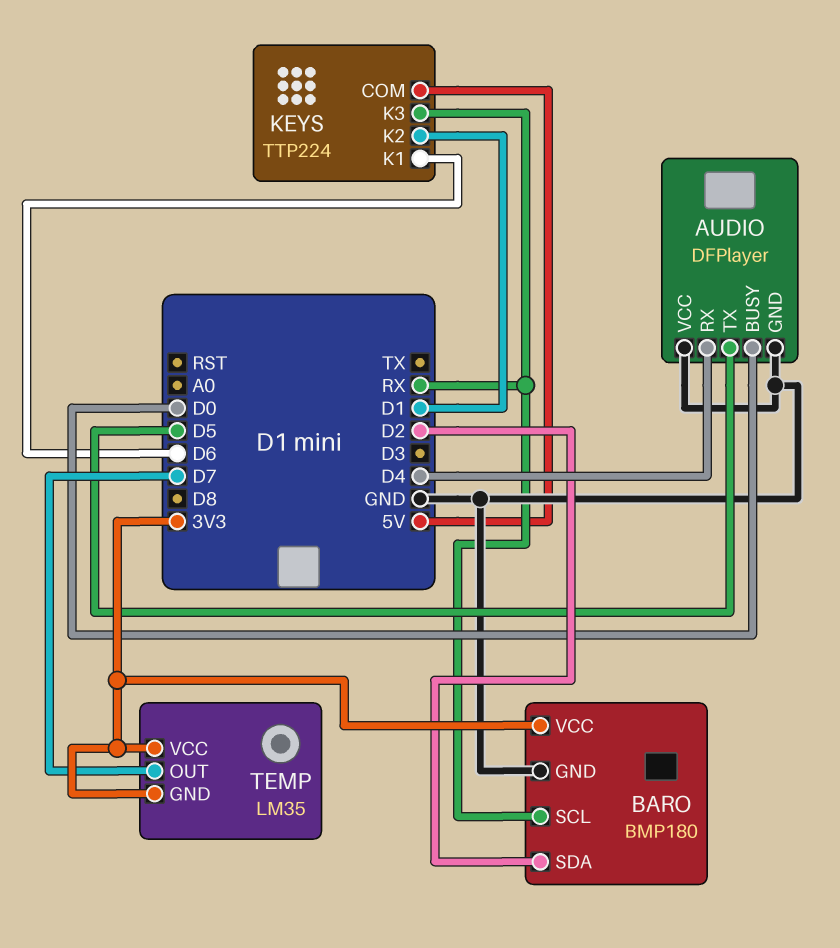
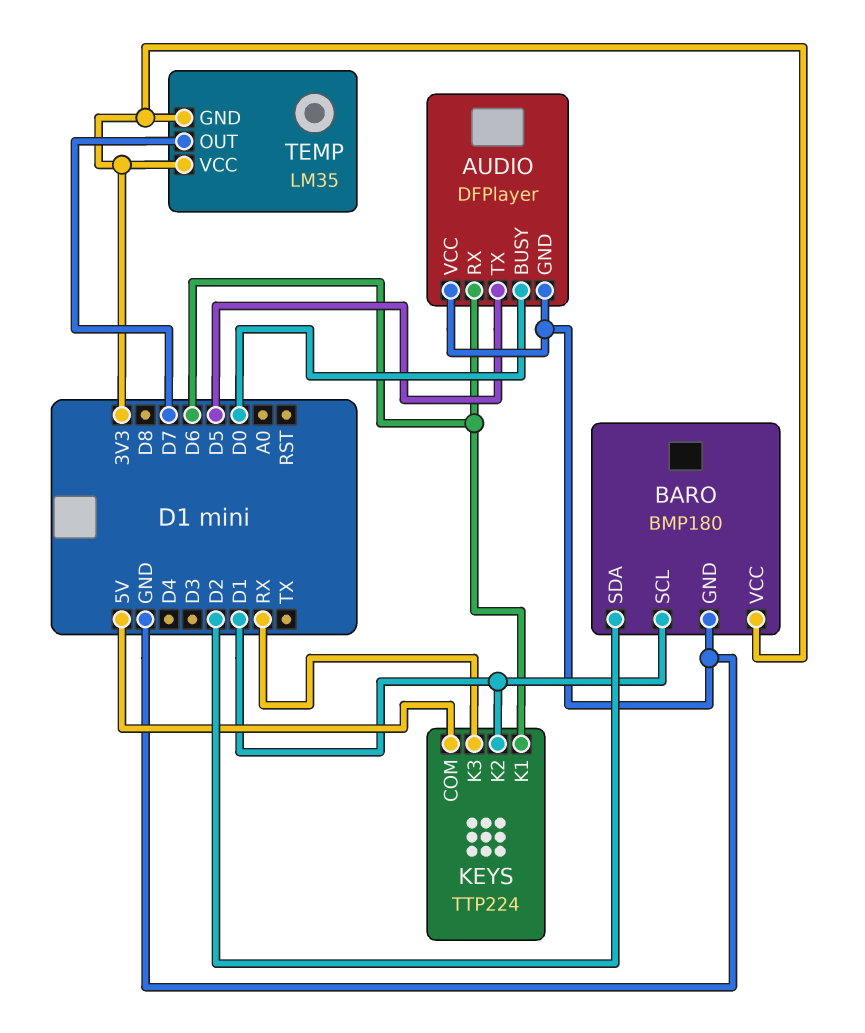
AUDIO pin RX: D4 -> D6
BARO pin SCL: RX -> D1

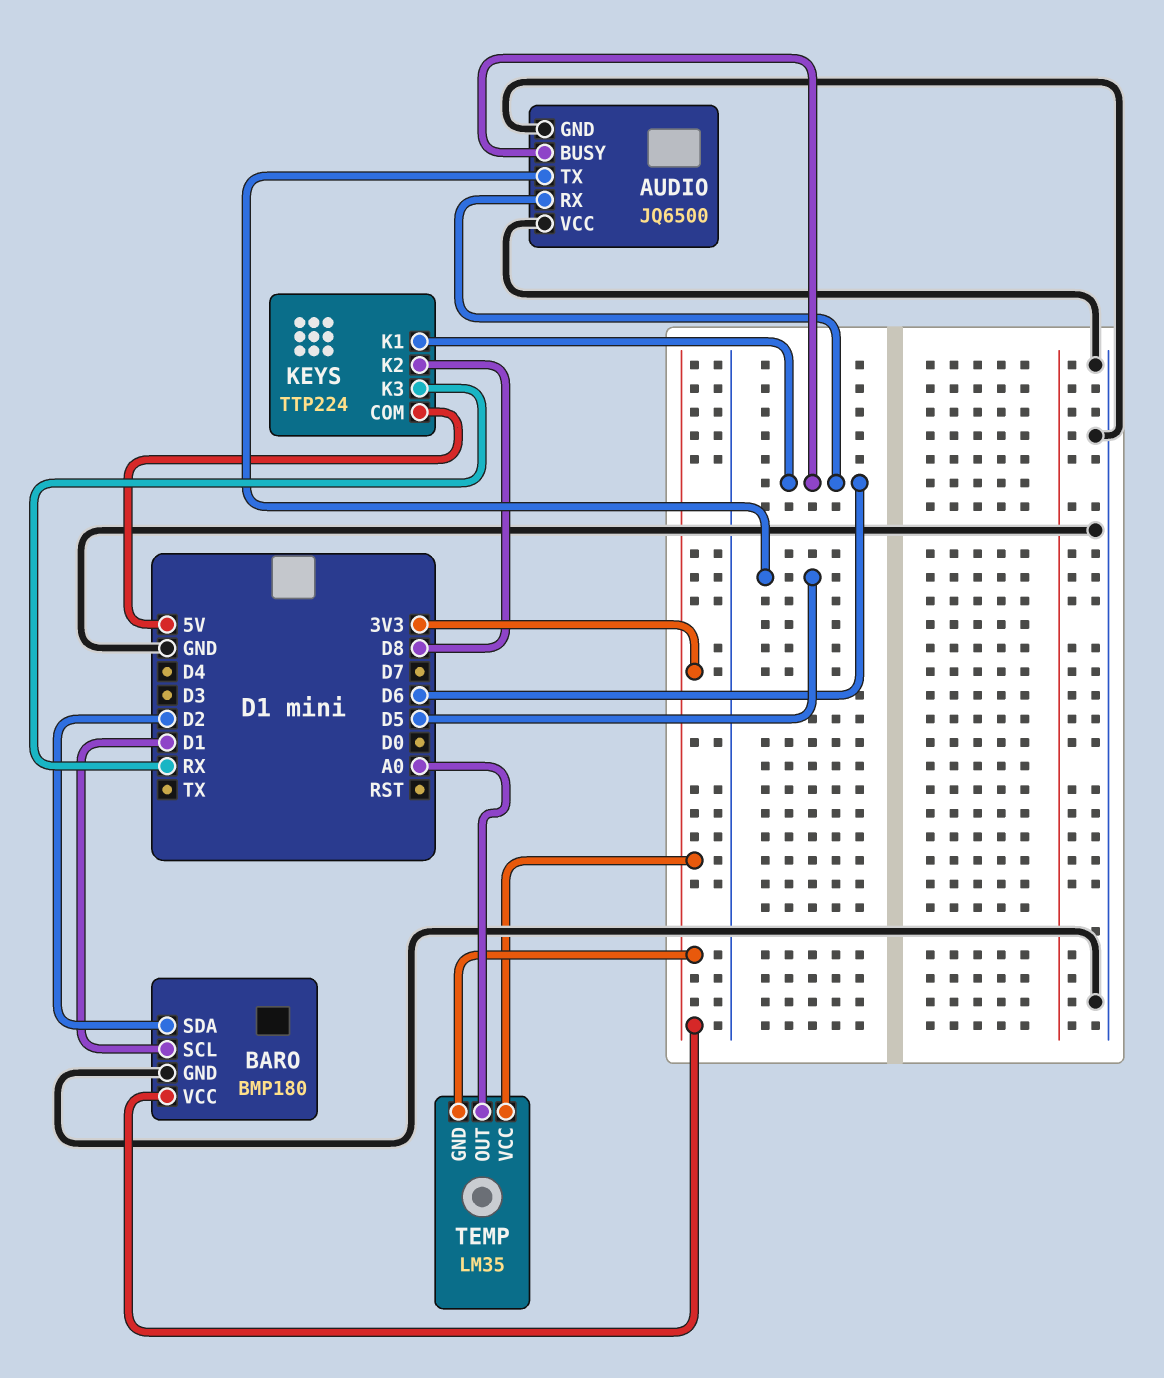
AUDIO: DFPlayer -> JQ6500
AUDIO pin BUSY: D0 -> D6
KEYS pin K2: D1 -> D8
TEMP pin OUT: D7 -> A0

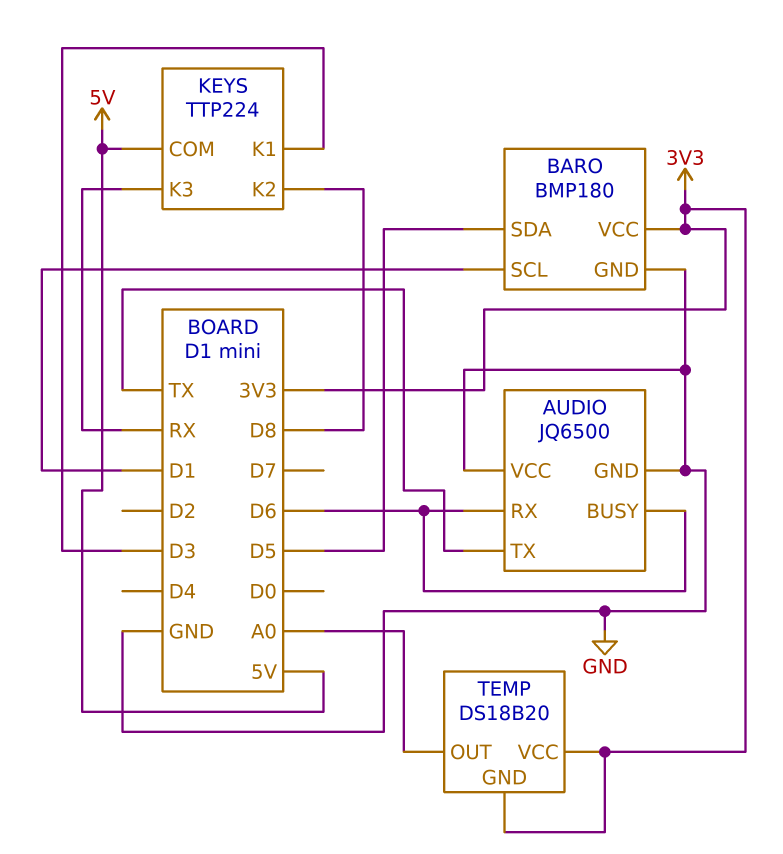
AUDIO pin TX: D5 -> TX
BARO pin SDA: D2 -> D5
KEYS pin K1: D6 -> D3
TEMP: LM35 -> DS18B20

